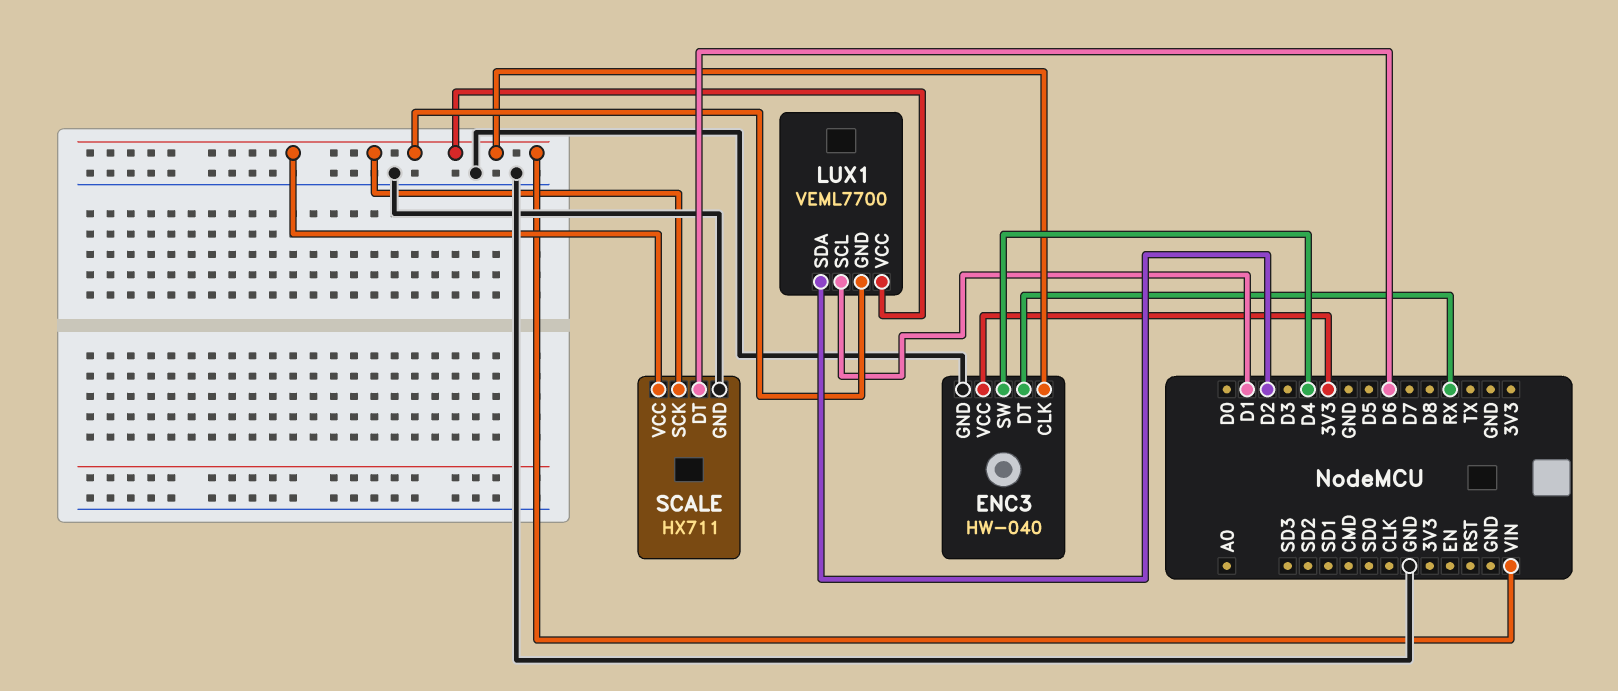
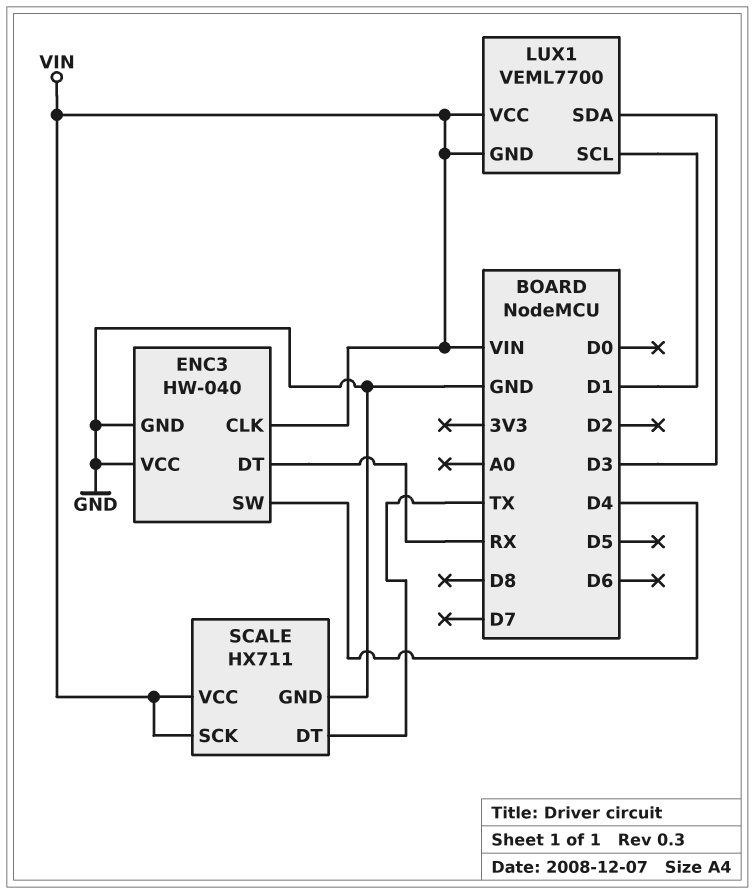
ENC3 pin VCC: 3V3 -> GND
LUX1 pin SDA: D2 -> D3
SCALE pin DT: D6 -> TX

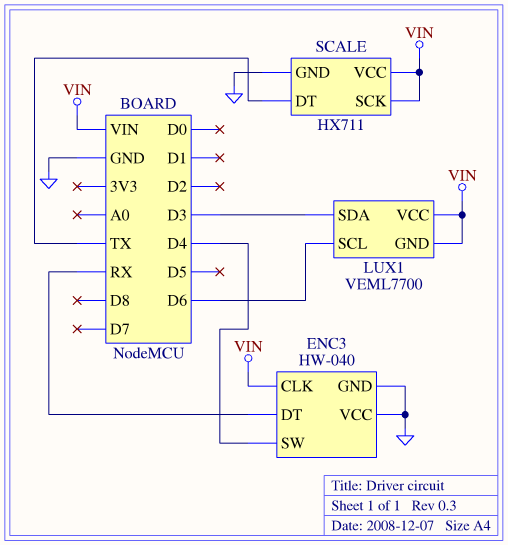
LUX1 pin SCL: D1 -> D6

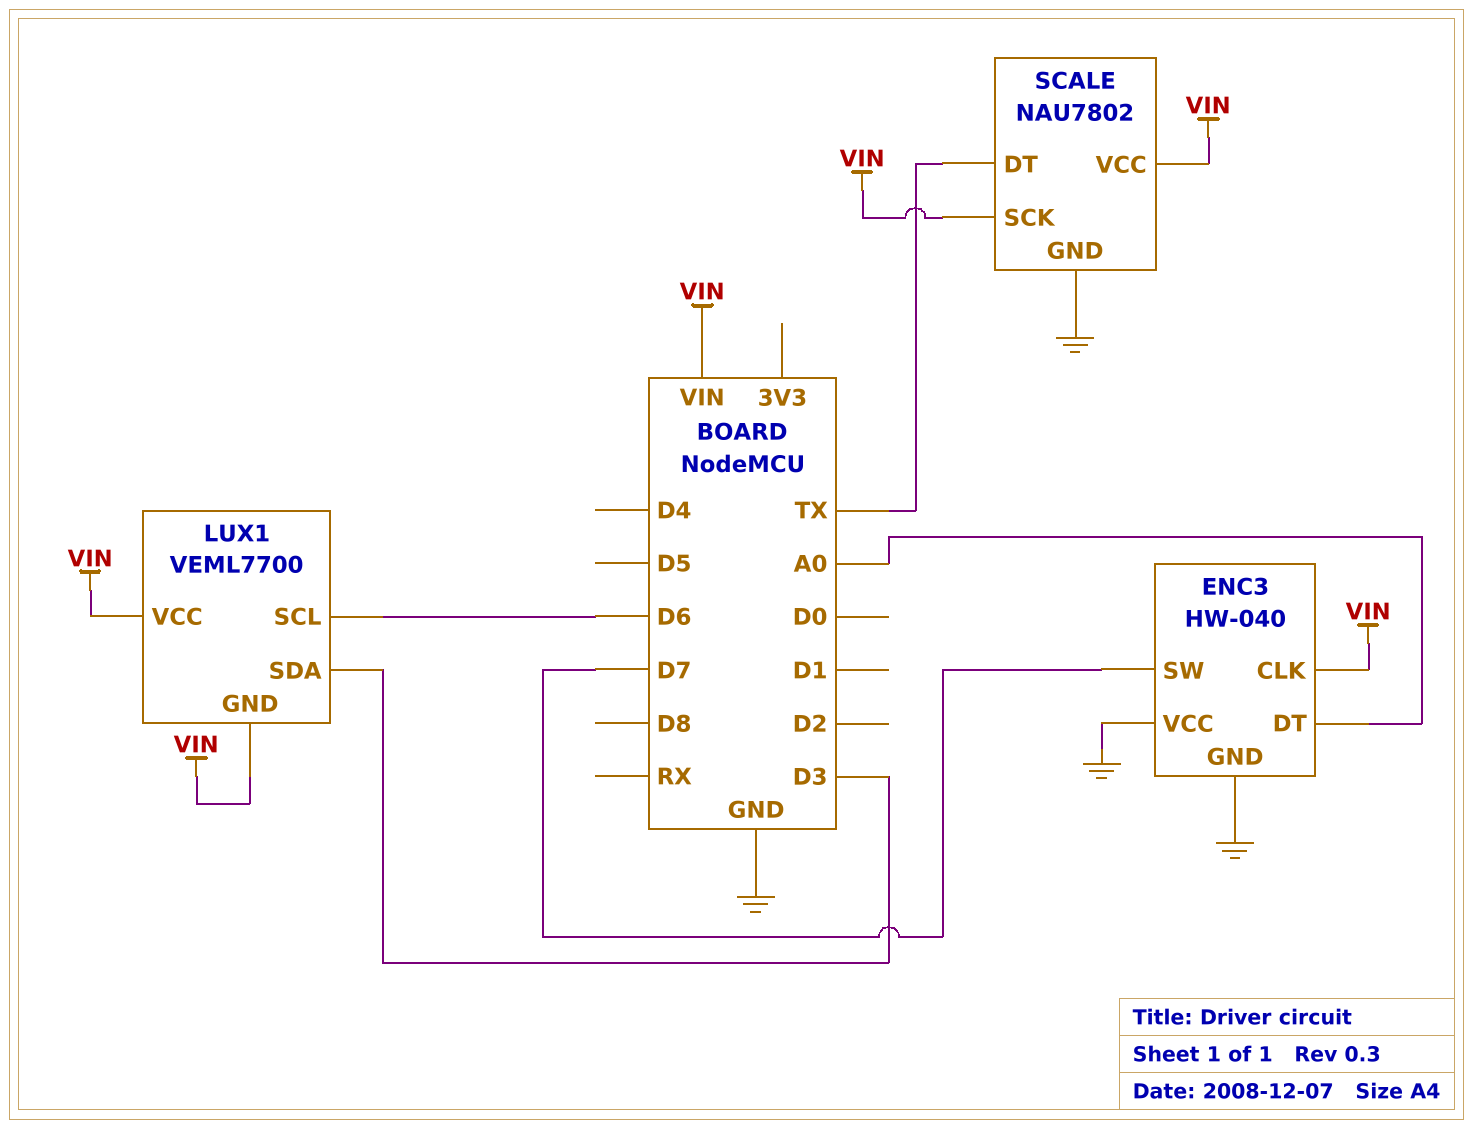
ENC3 pin DT: RX -> A0
ENC3 pin SW: D4 -> D7
SCALE: HX711 -> NAU7802

